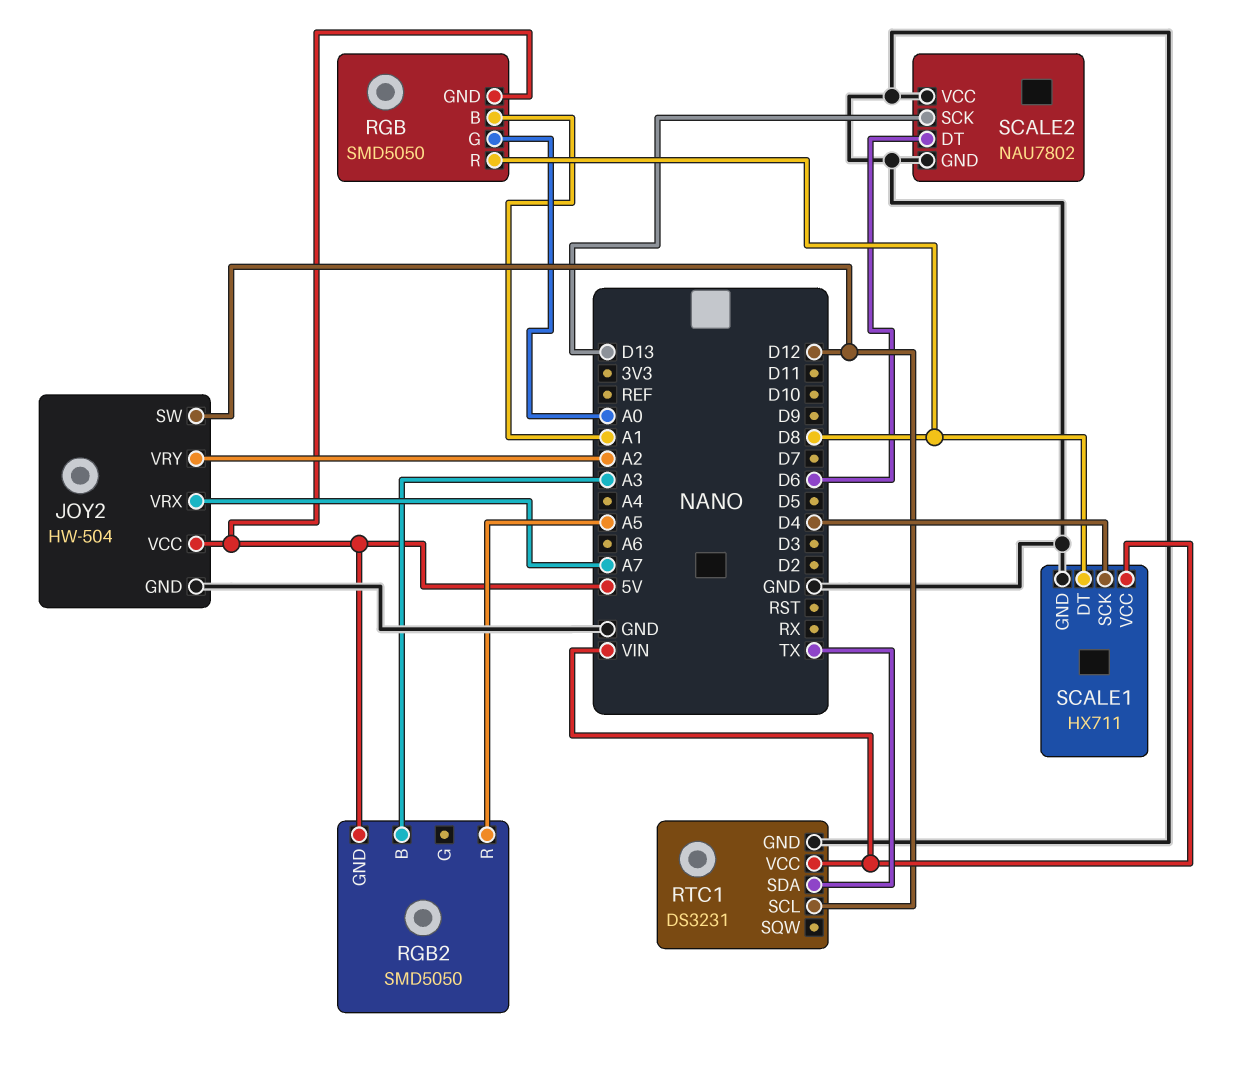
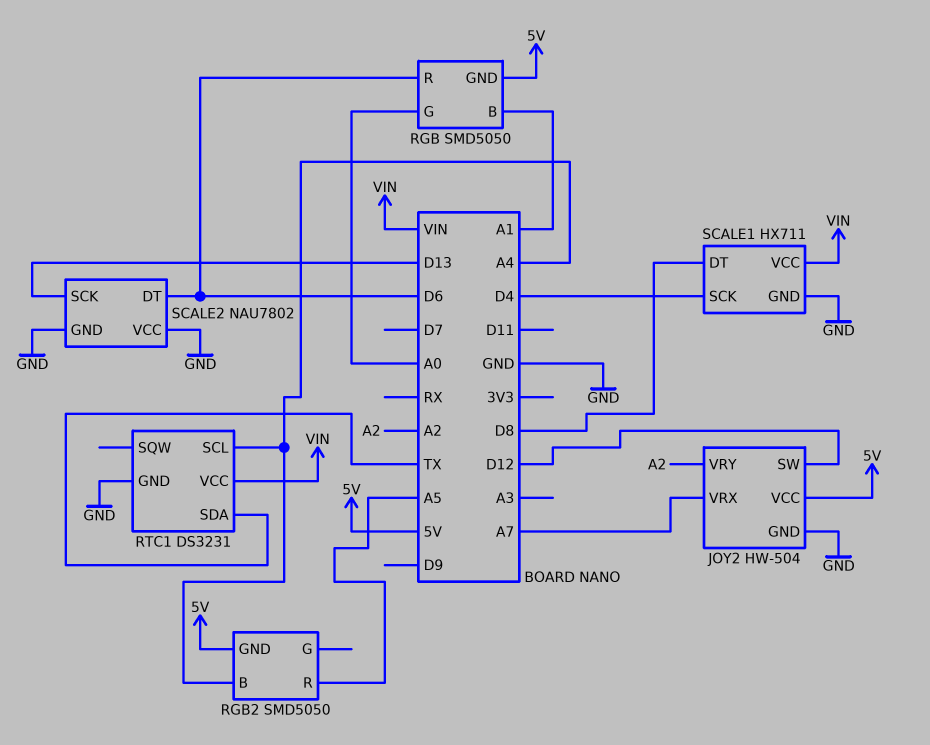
RGB pin R: D8 -> D6
RGB2 pin B: A3 -> A4
RTC1 pin SCL: D12 -> A4

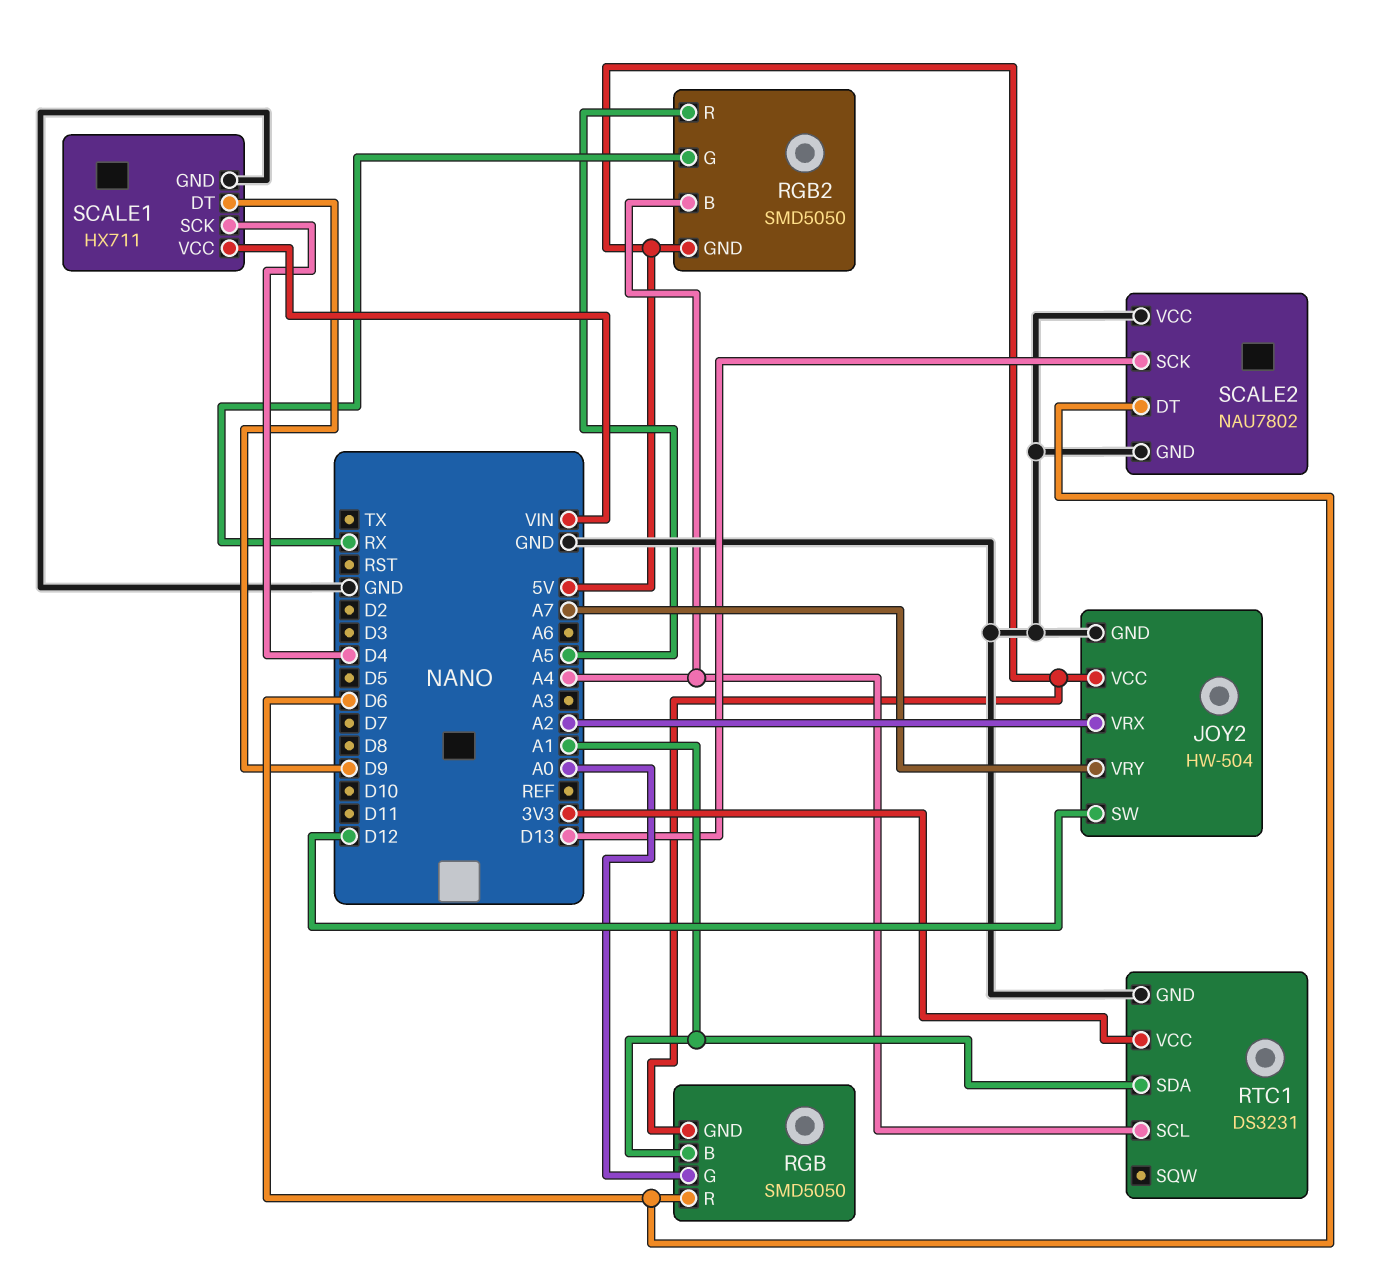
JOY2 pin VRX: A7 -> A2
JOY2 pin VRY: A2 -> A7
RGB2 pin G: none -> RX
RTC1 pin SDA: TX -> A1
RTC1 pin VCC: VIN -> 3V3
SCALE1 pin DT: D8 -> D9

